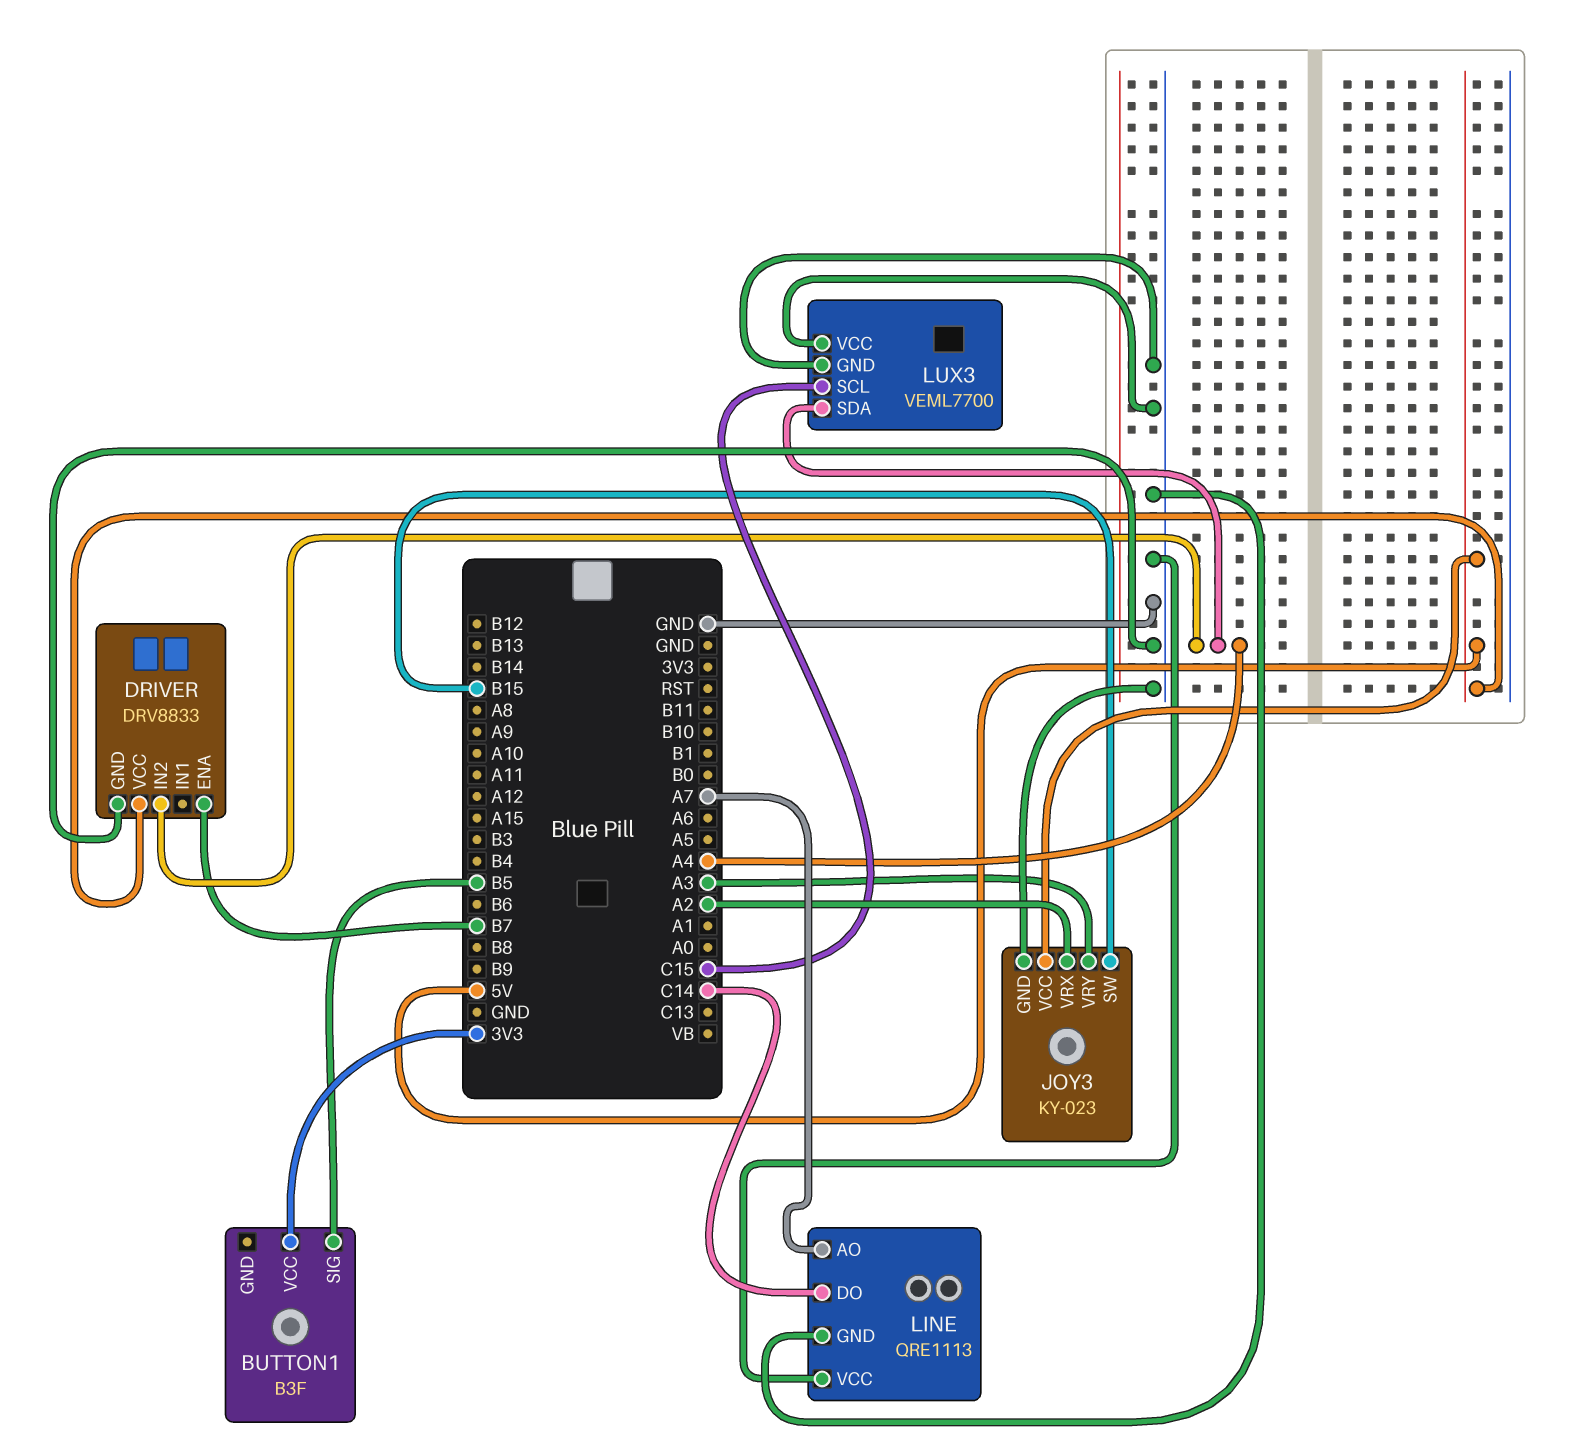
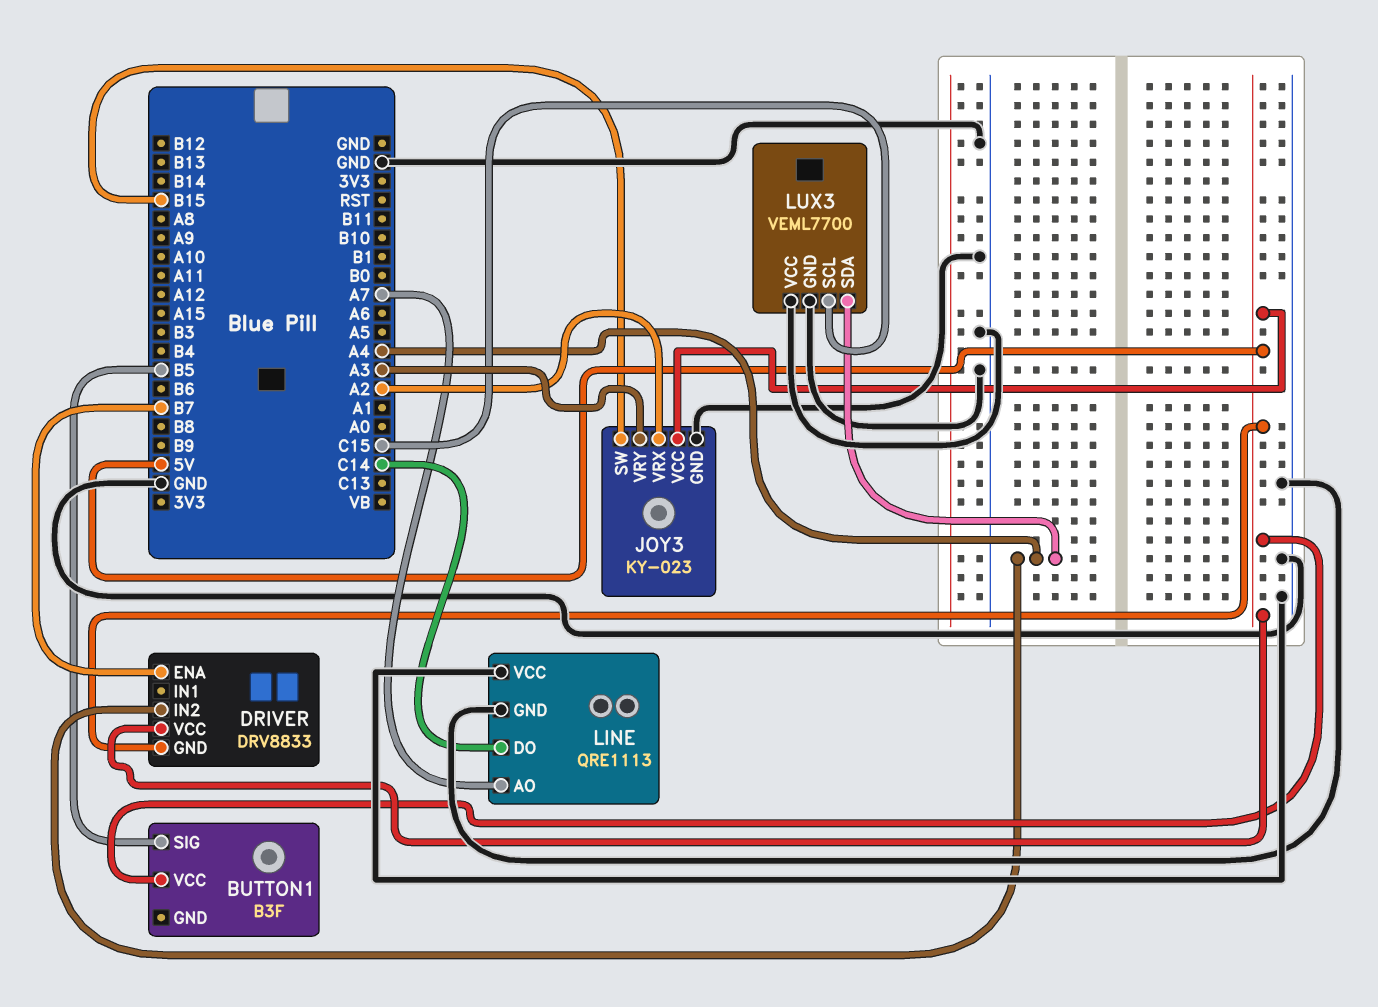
BUTTON1 pin VCC: 3V3 -> 5V
DRIVER pin GND: GND -> 5V

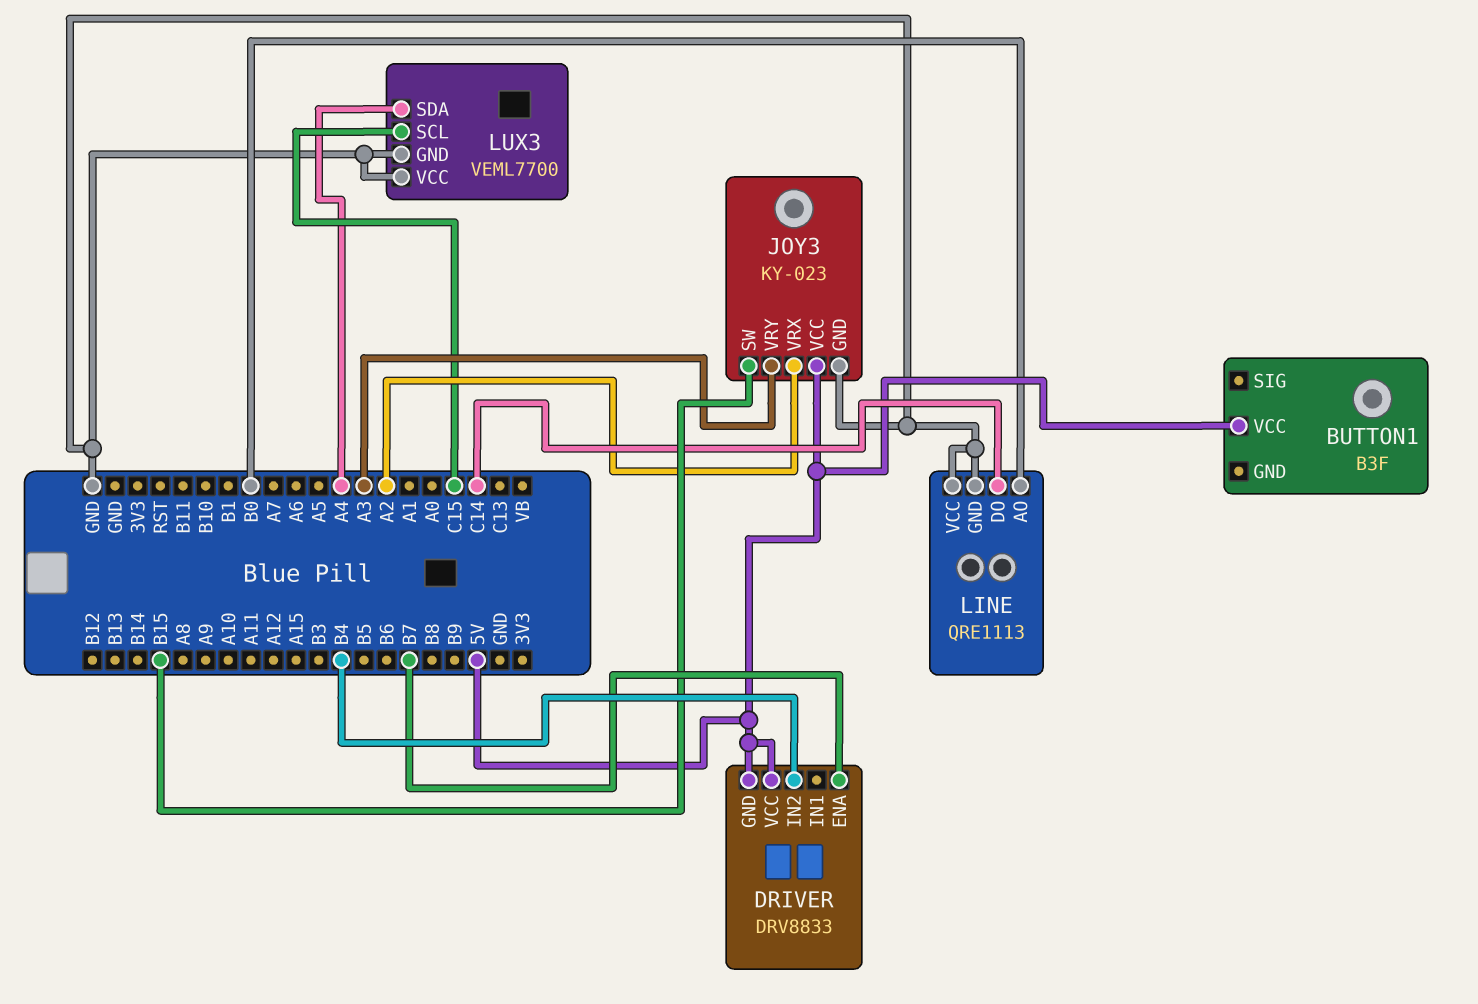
BUTTON1 pin SIG: B5 -> none
DRIVER pin IN2: A4 -> B4
LINE pin AO: A7 -> B0

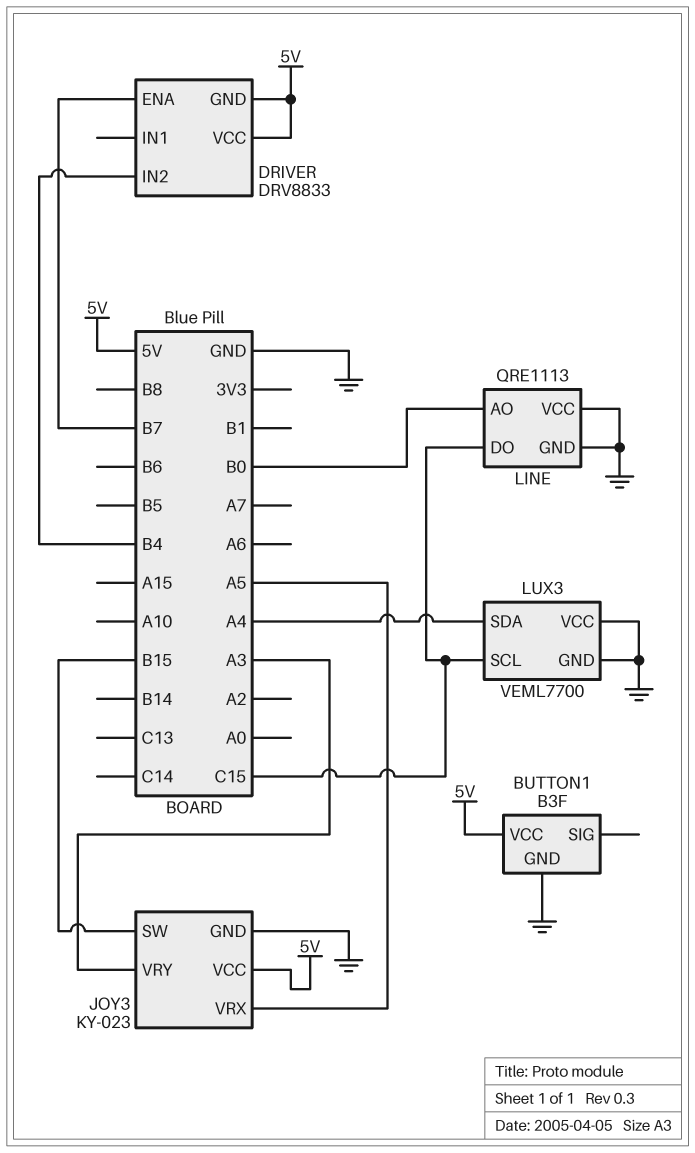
BUTTON1 pin GND: none -> GND
JOY3 pin VRX: A2 -> A5
LINE pin DO: C14 -> C15

